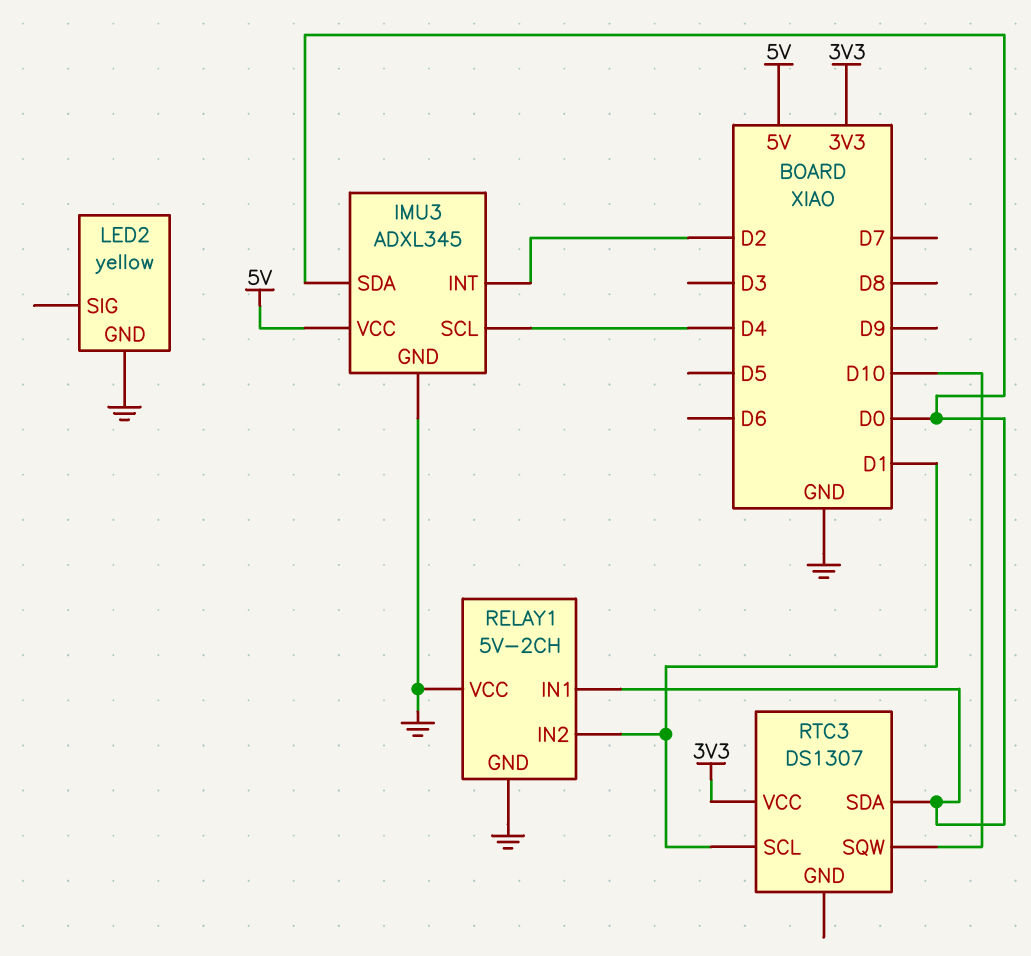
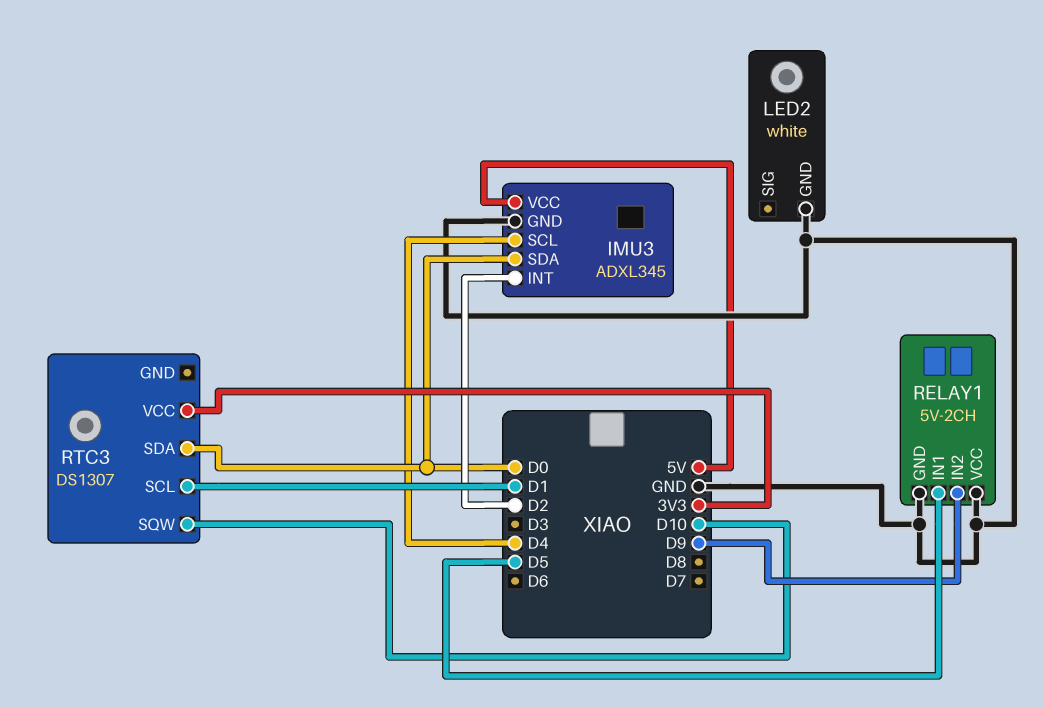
LED2: yellow -> white
RELAY1 pin IN1: D0 -> D5
RELAY1 pin IN2: D1 -> D9

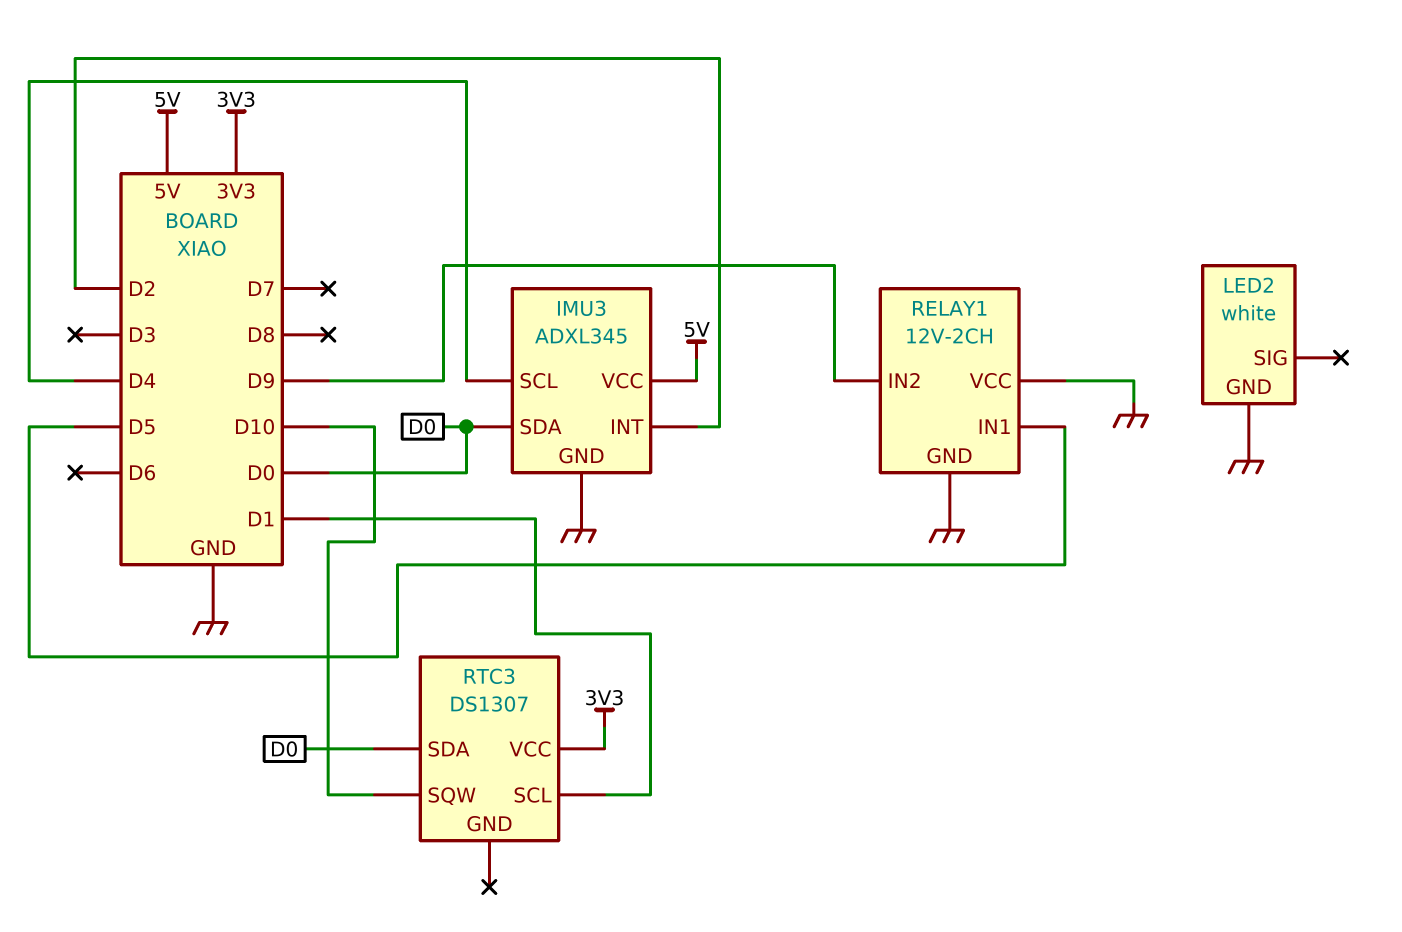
RELAY1: 5V-2CH -> 12V-2CH

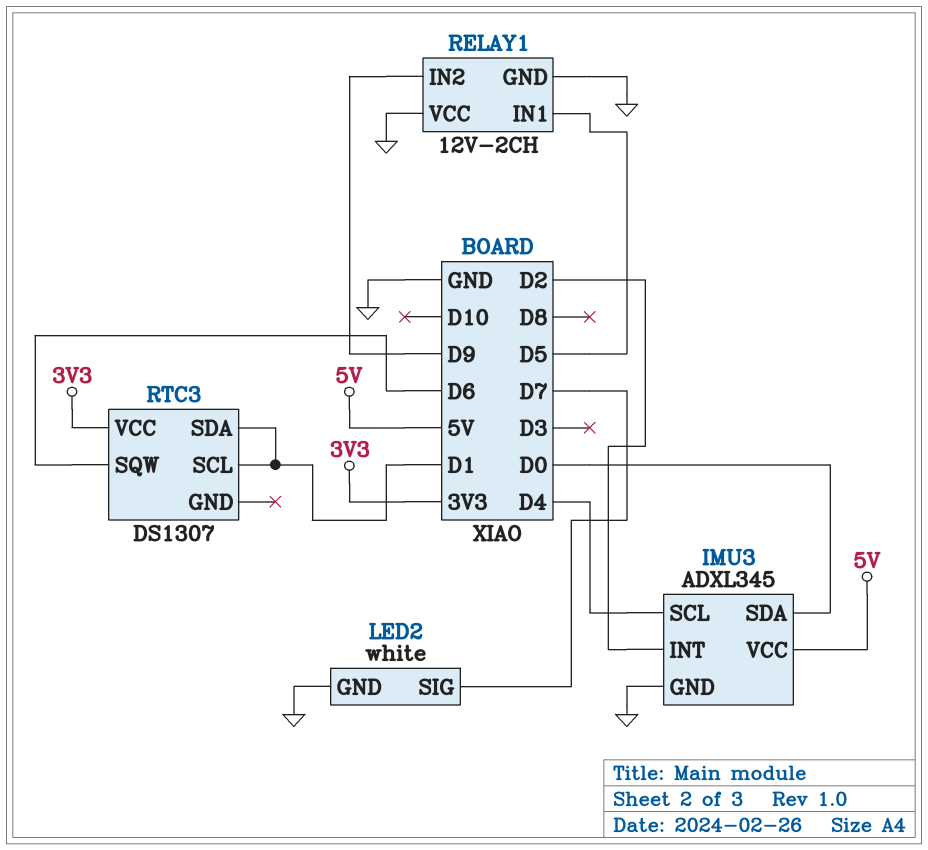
LED2 pin SIG: none -> D7
RTC3 pin SDA: D0 -> D1
RTC3 pin SQW: D10 -> D6

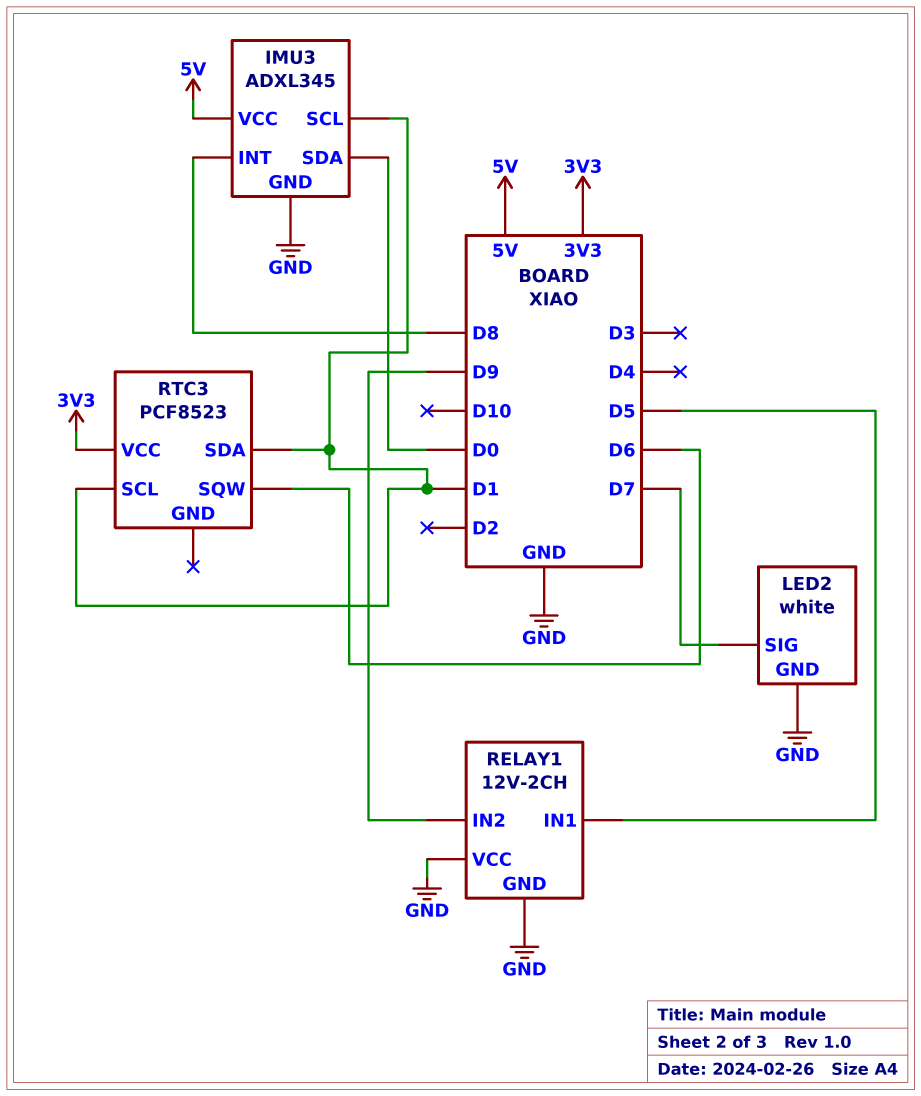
IMU3 pin INT: D2 -> D8
IMU3 pin SCL: D4 -> D1
RTC3: DS1307 -> PCF8523

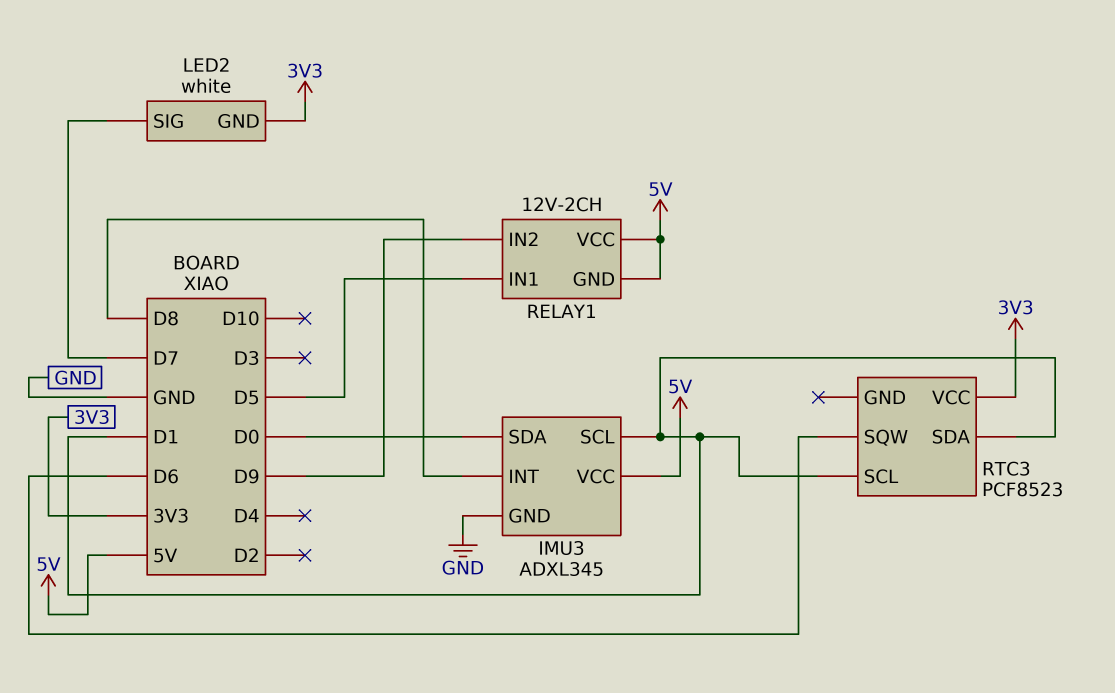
LED2 pin GND: GND -> 3V3
RELAY1 pin GND: GND -> 5V
RELAY1 pin VCC: GND -> 5V

